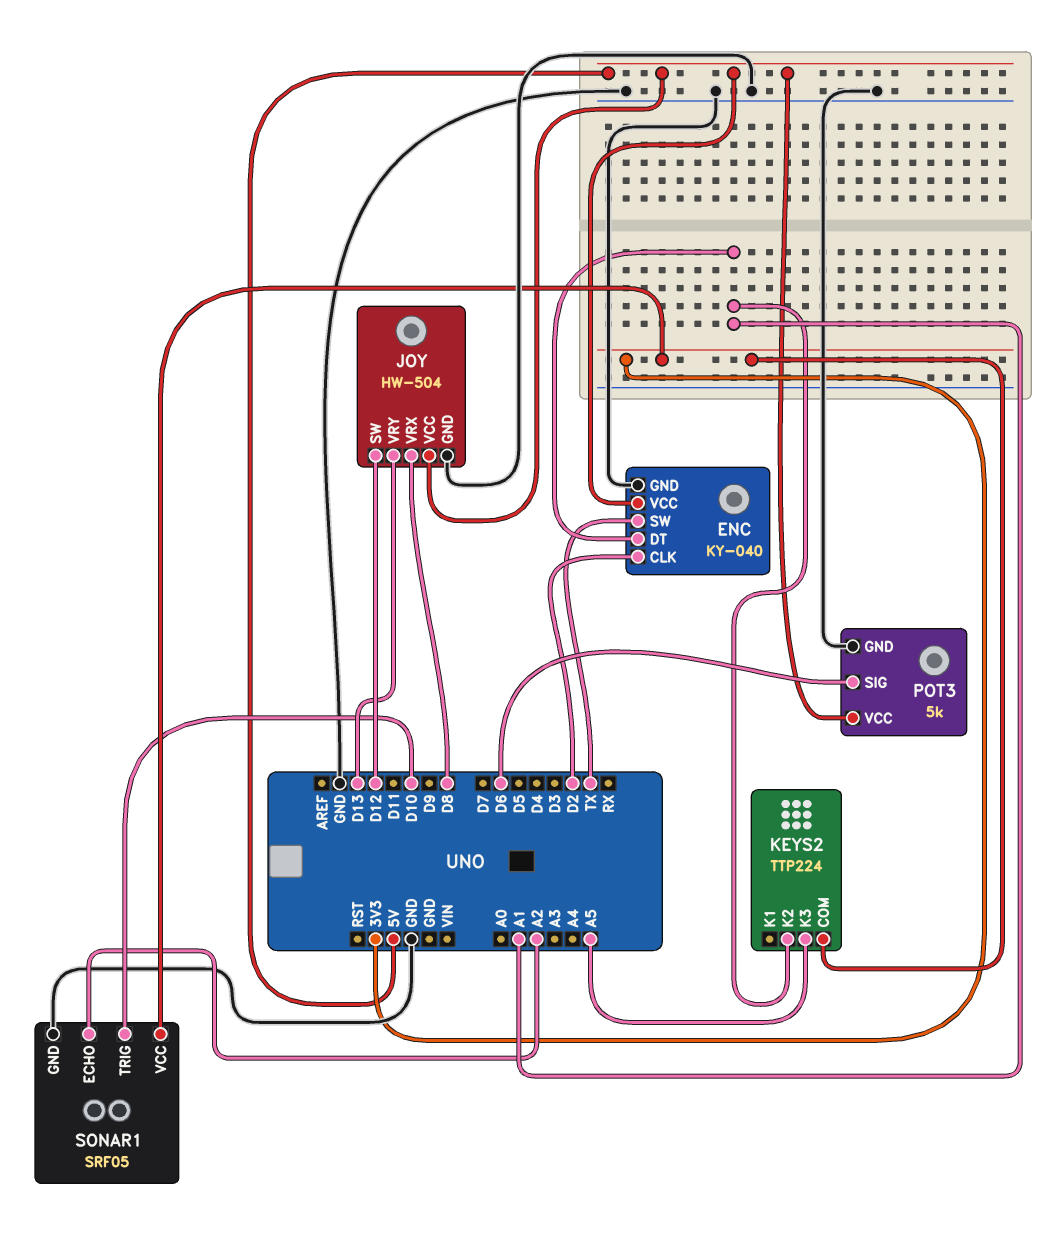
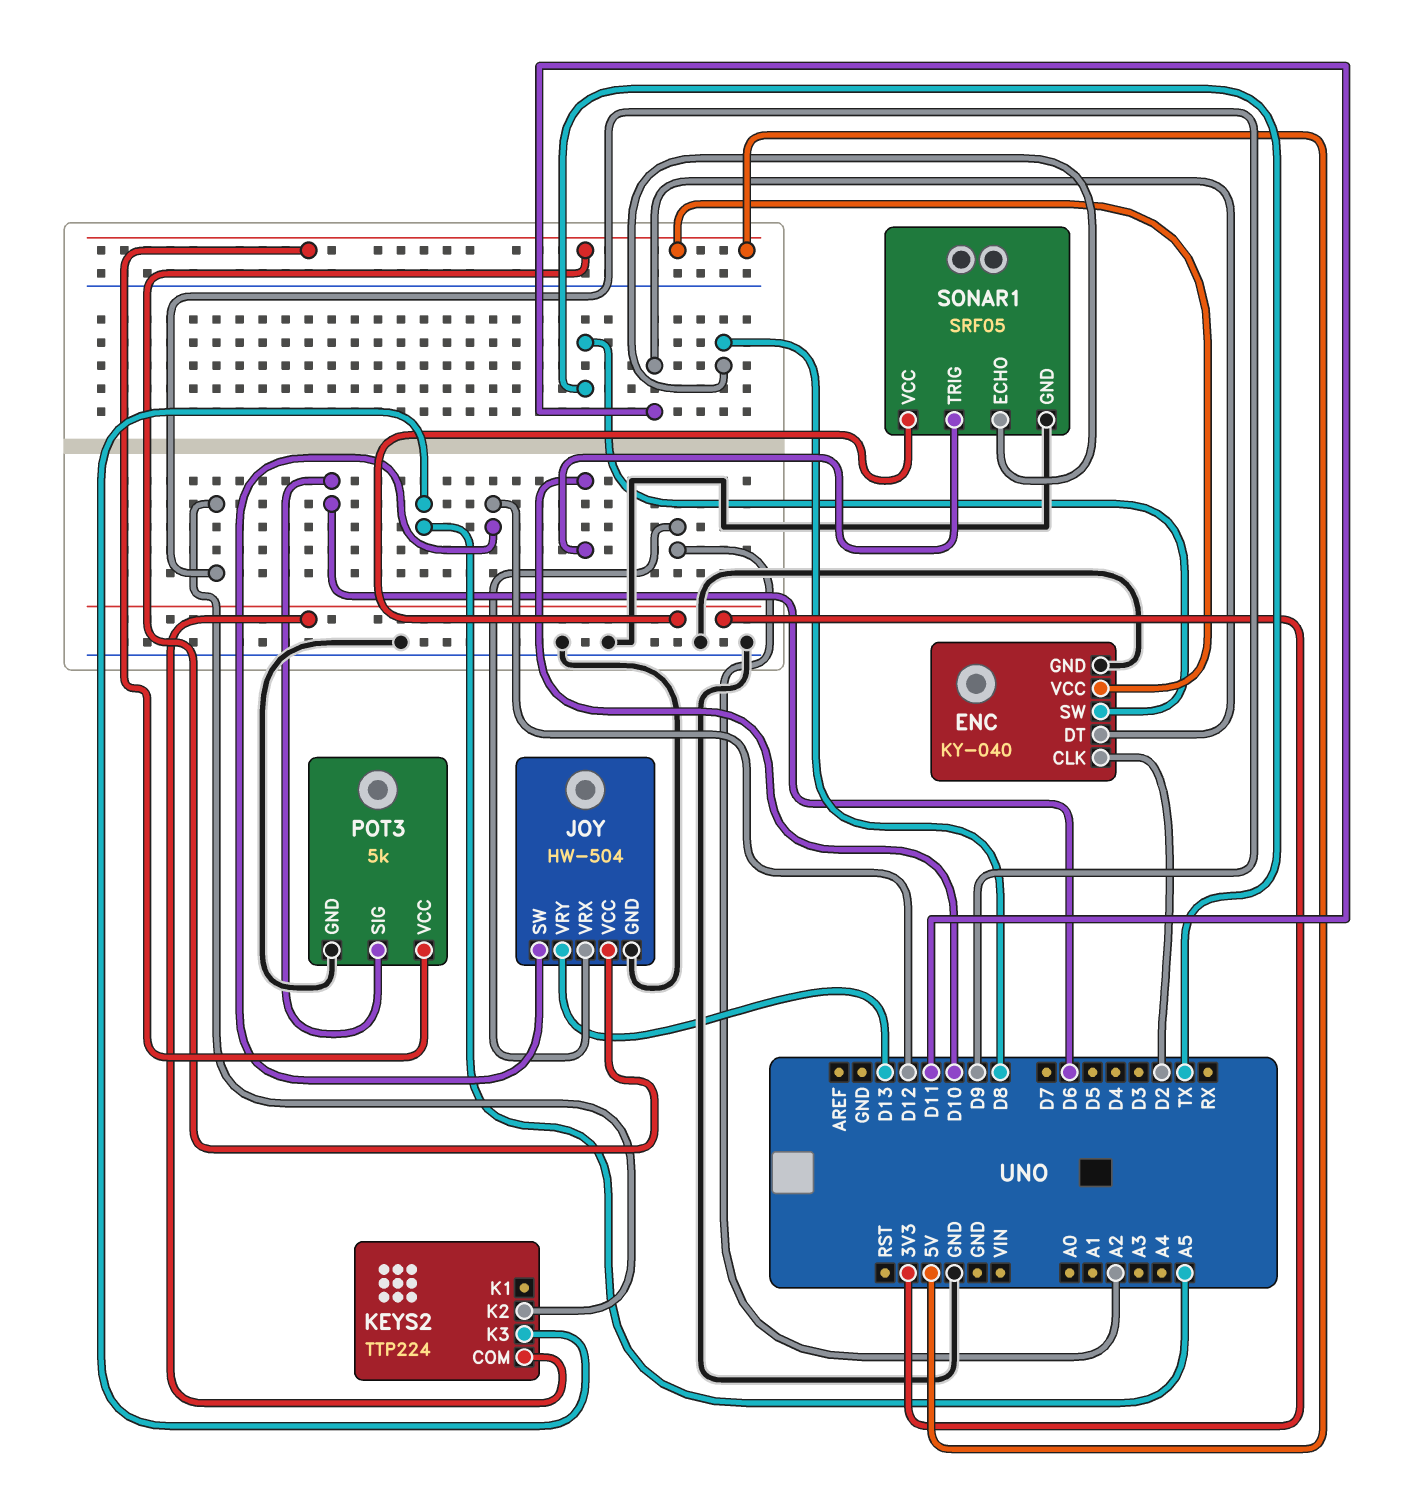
ENC pin DT: A1 -> D11
JOY pin VRX: D8 -> A2
KEYS2 pin K2: A1 -> D9
SONAR1 pin ECHO: A2 -> D8

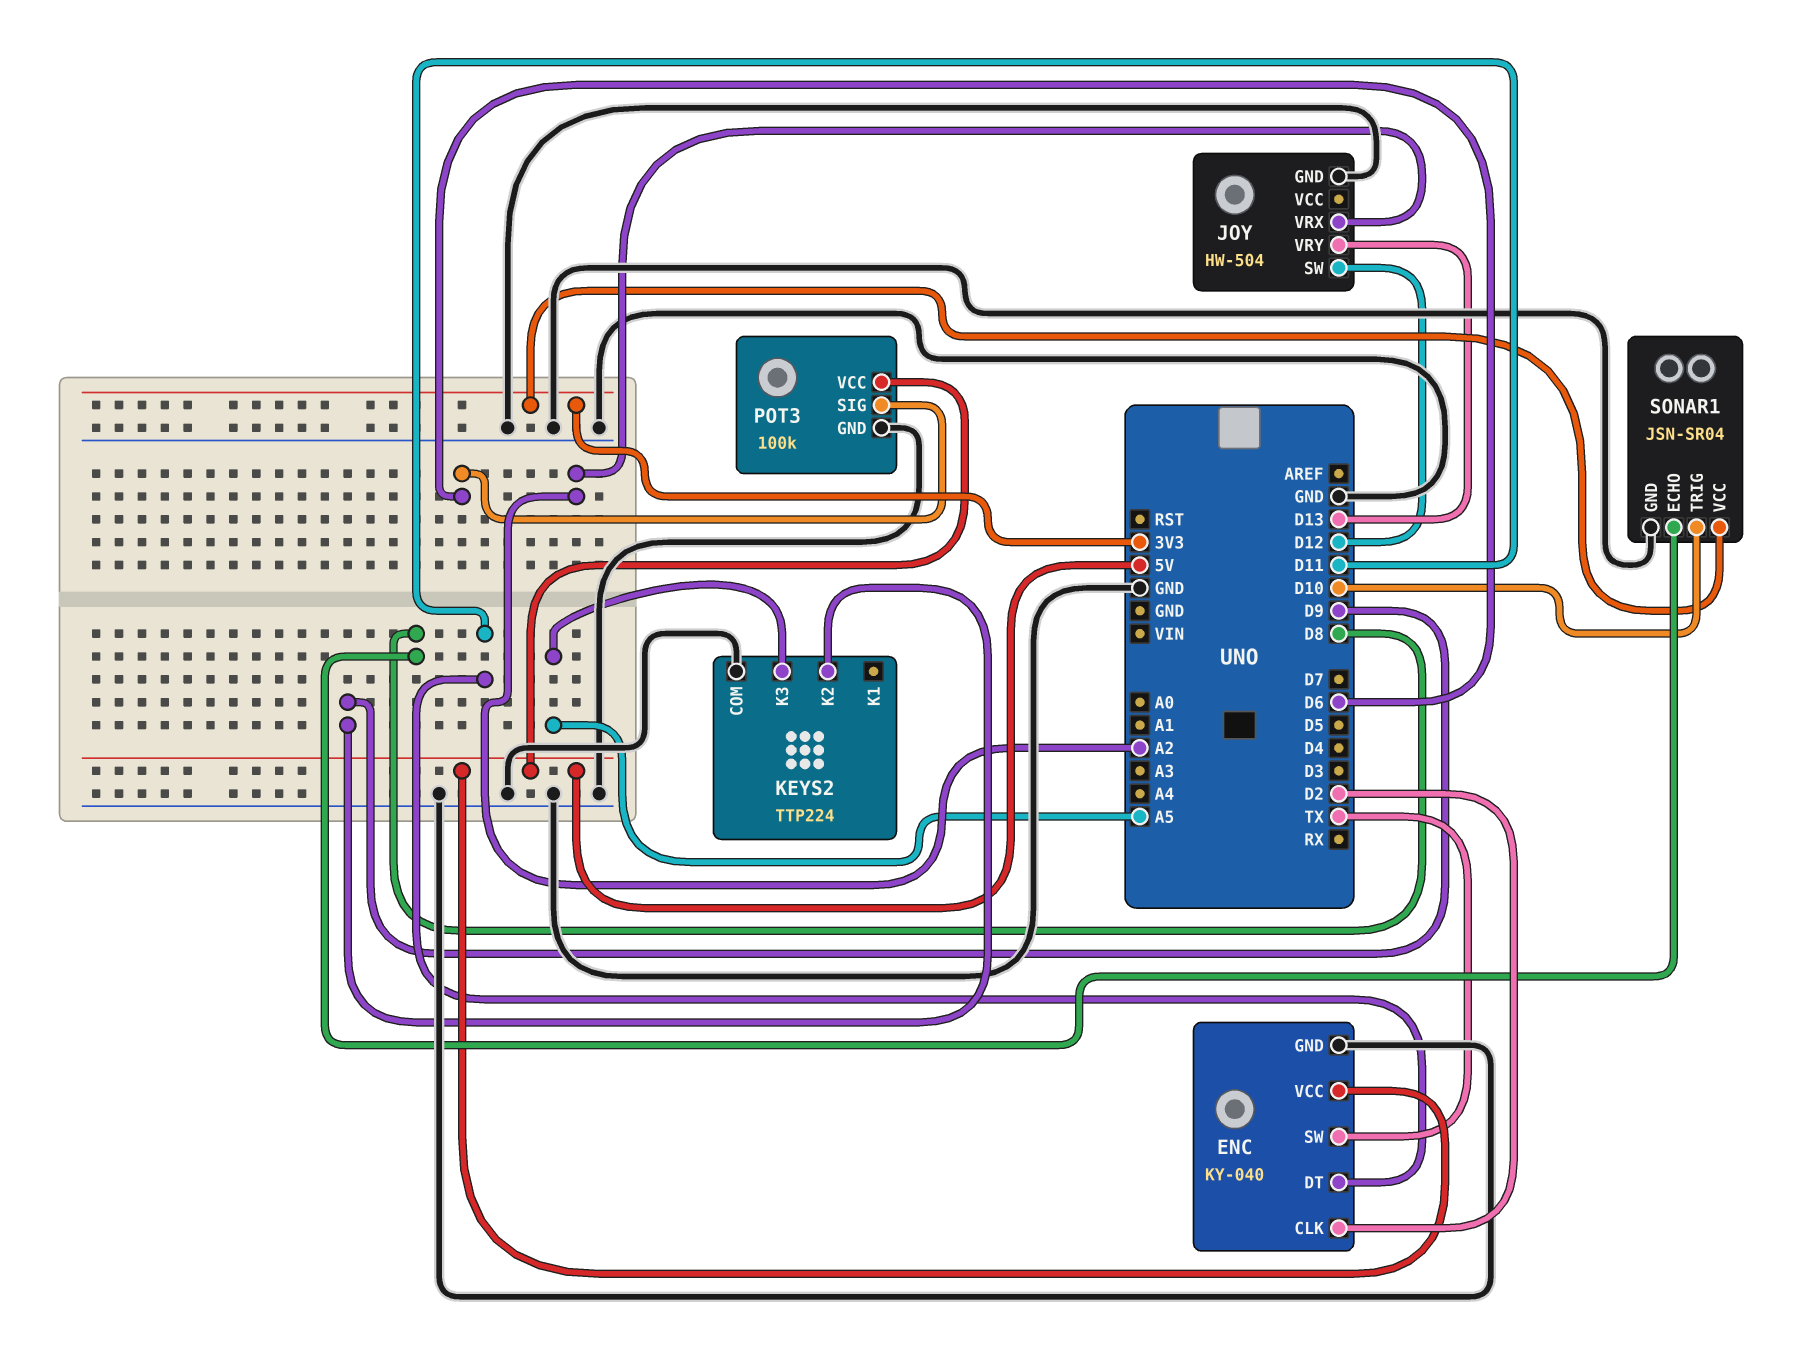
JOY pin VCC: 5V -> none
KEYS2 pin COM: 3V3 -> GND
POT3: 5k -> 100k
SONAR1: SRF05 -> JSN-SR04

